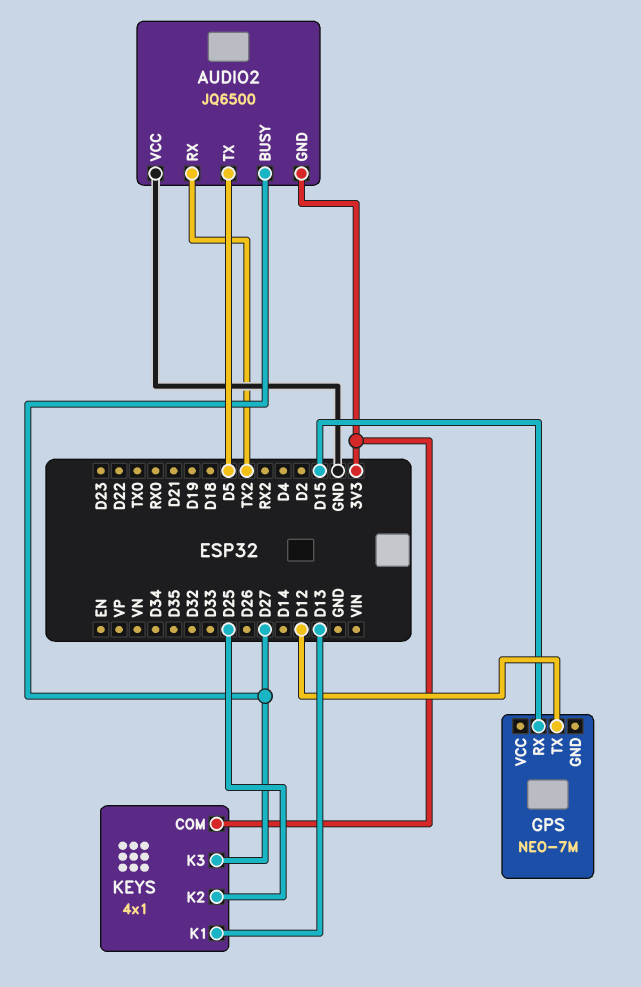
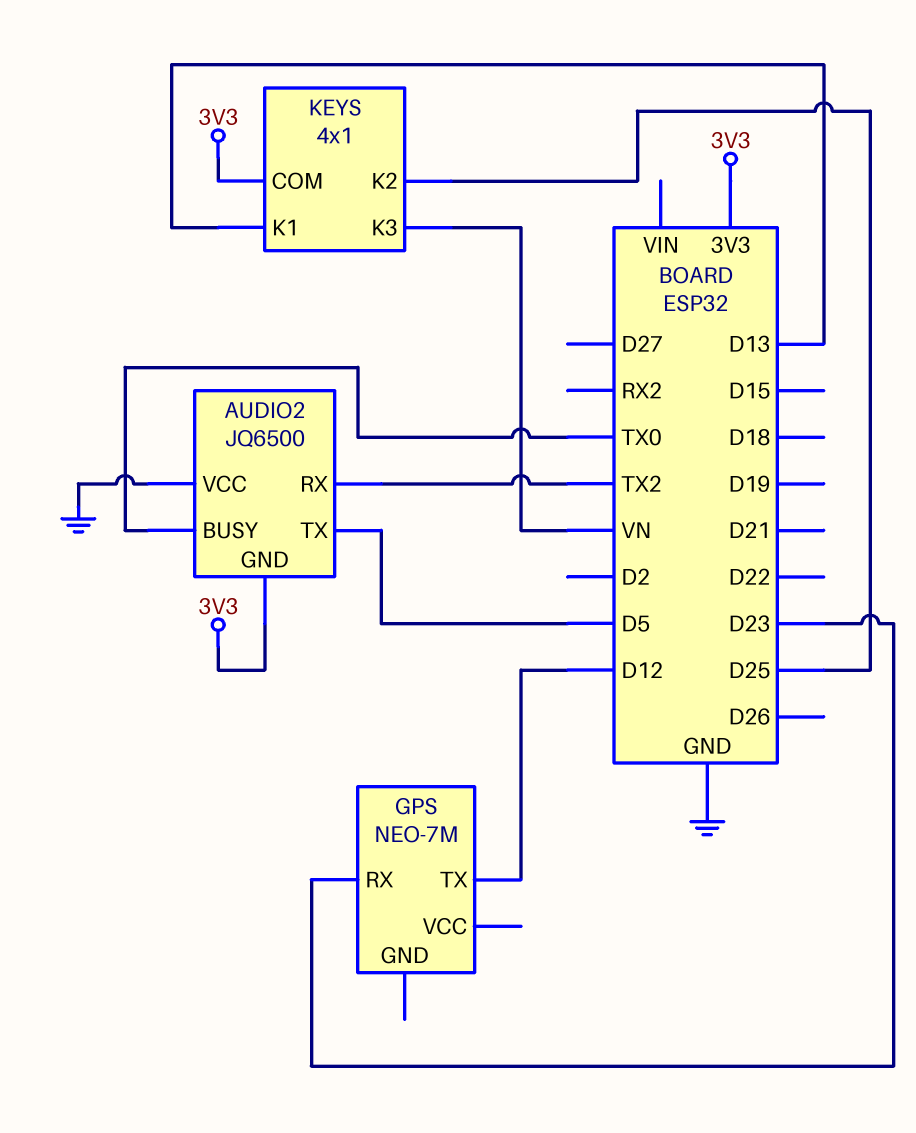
AUDIO2 pin BUSY: D27 -> TX0
GPS pin RX: D15 -> D23
KEYS pin K3: D27 -> VN

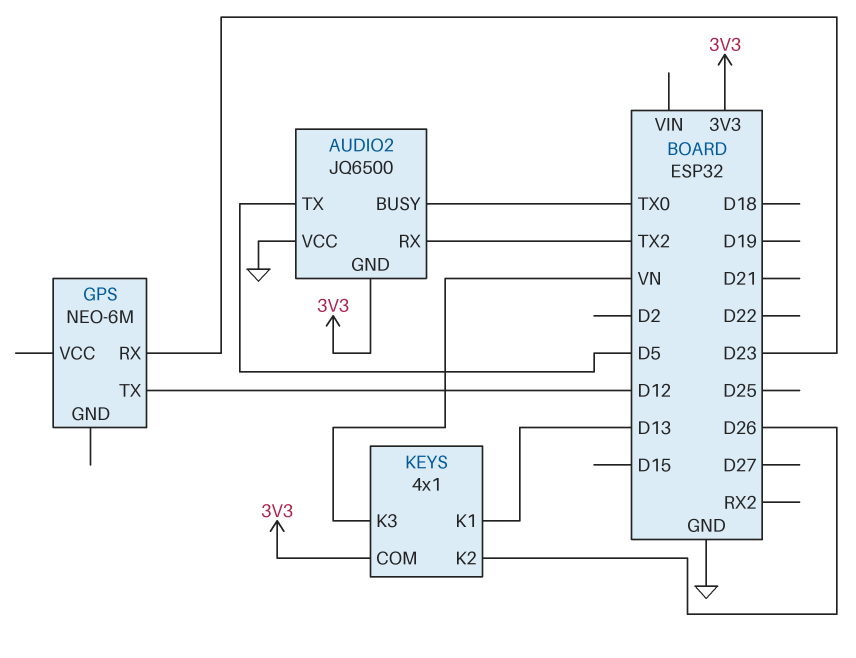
GPS: NEO-7M -> NEO-6M
KEYS pin K2: D25 -> D26

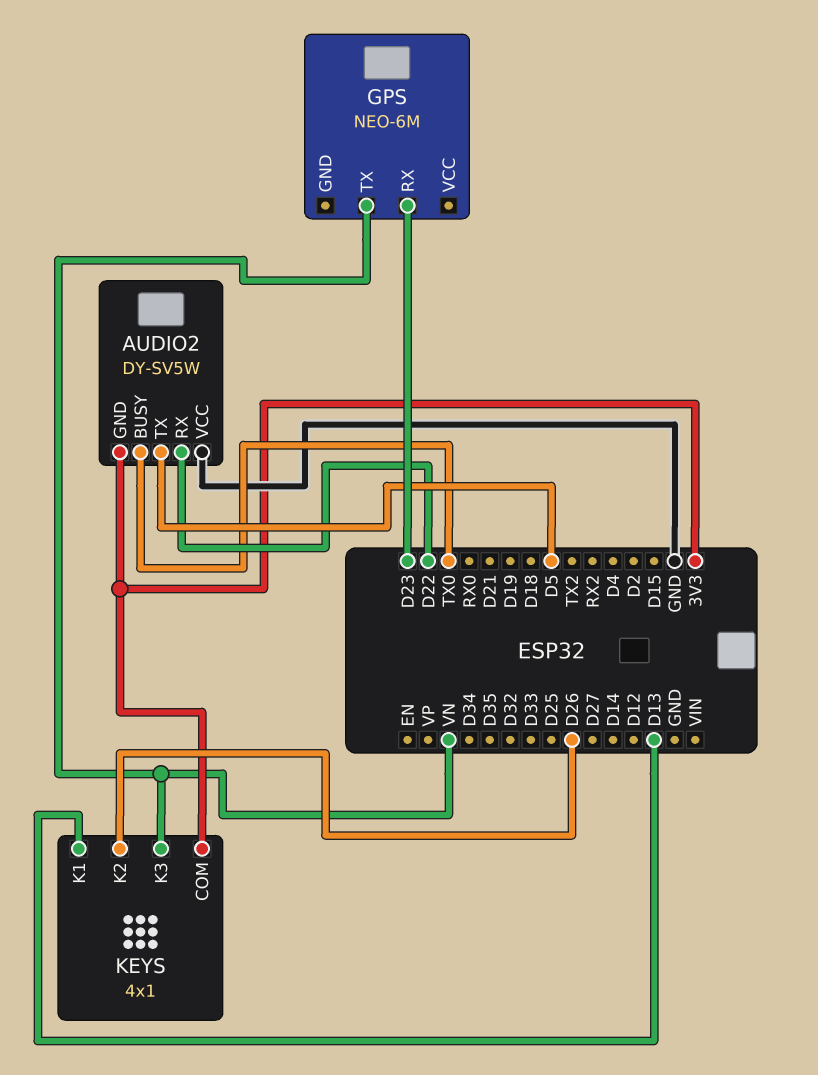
AUDIO2: JQ6500 -> DY-SV5W
AUDIO2 pin RX: TX2 -> D22
GPS pin TX: D12 -> VN

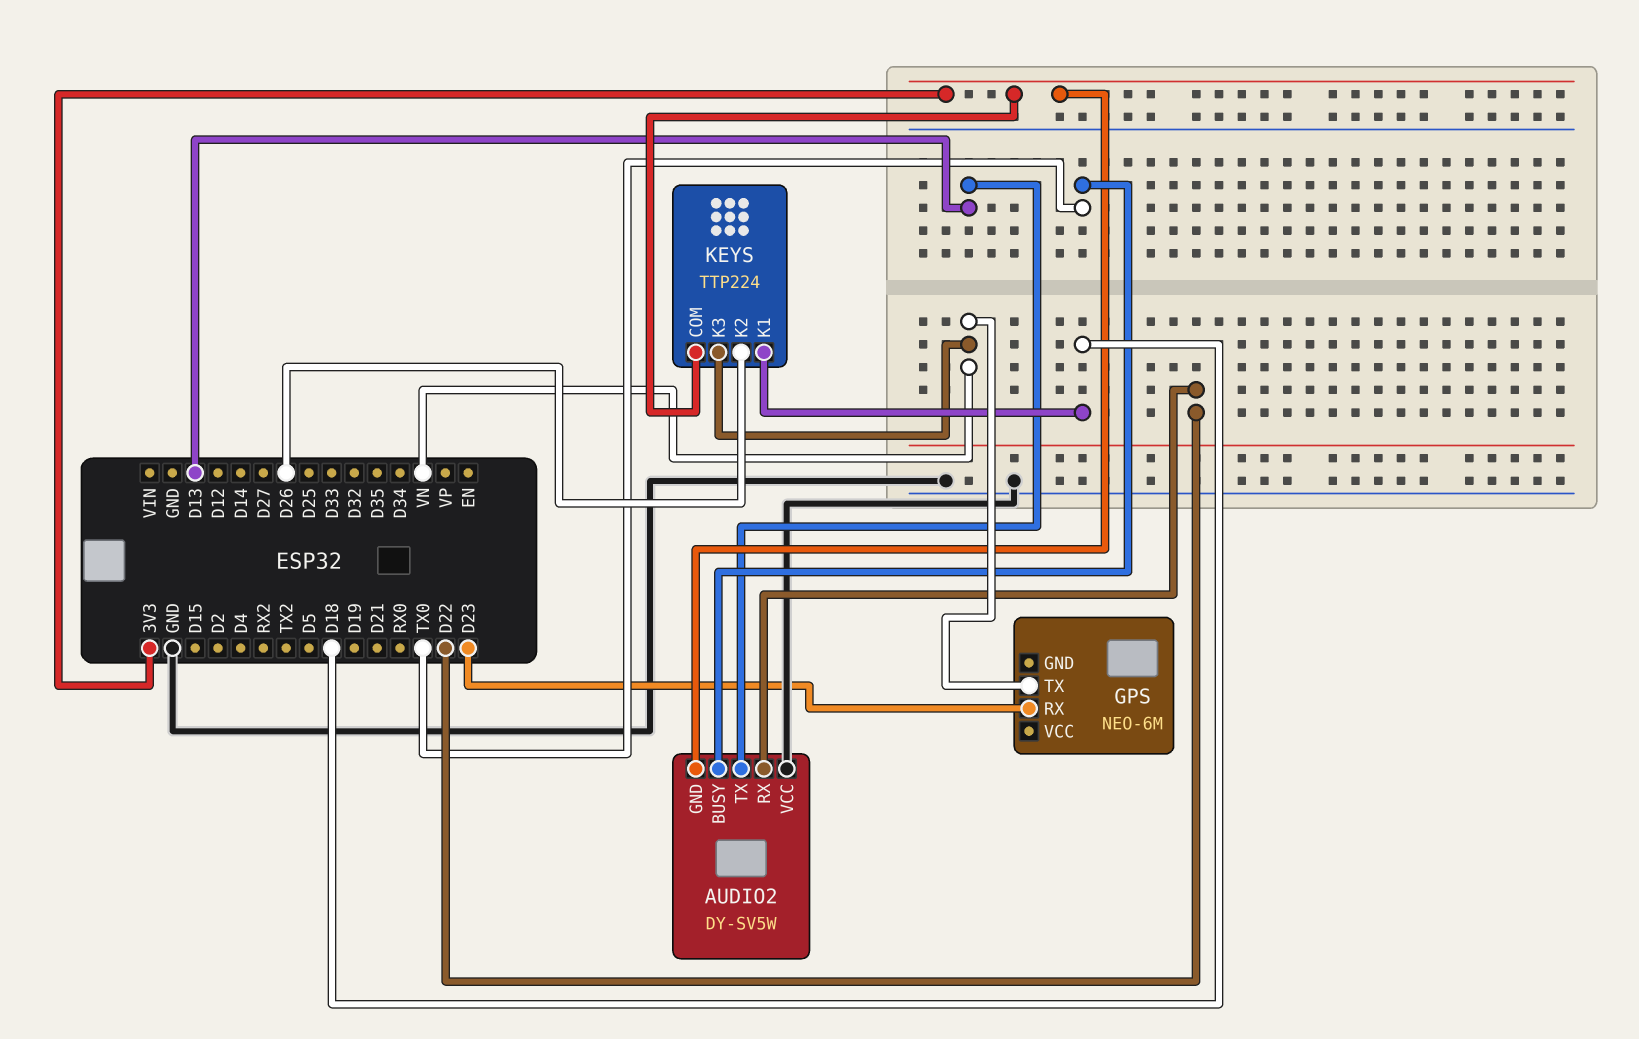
AUDIO2 pin TX: D5 -> D13
KEYS: 4x1 -> TTP224
KEYS pin K1: D13 -> D18

